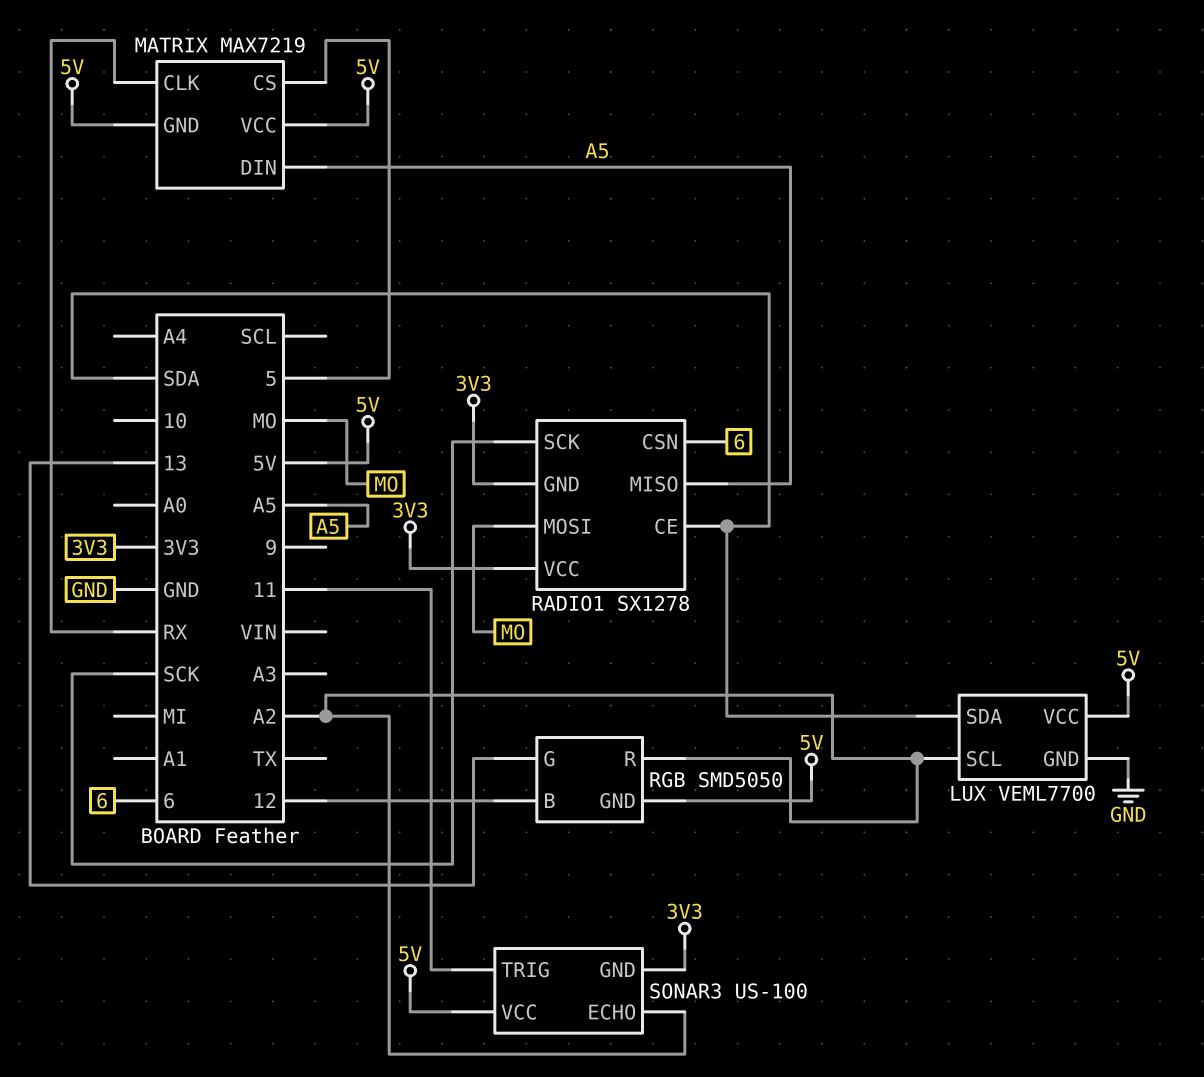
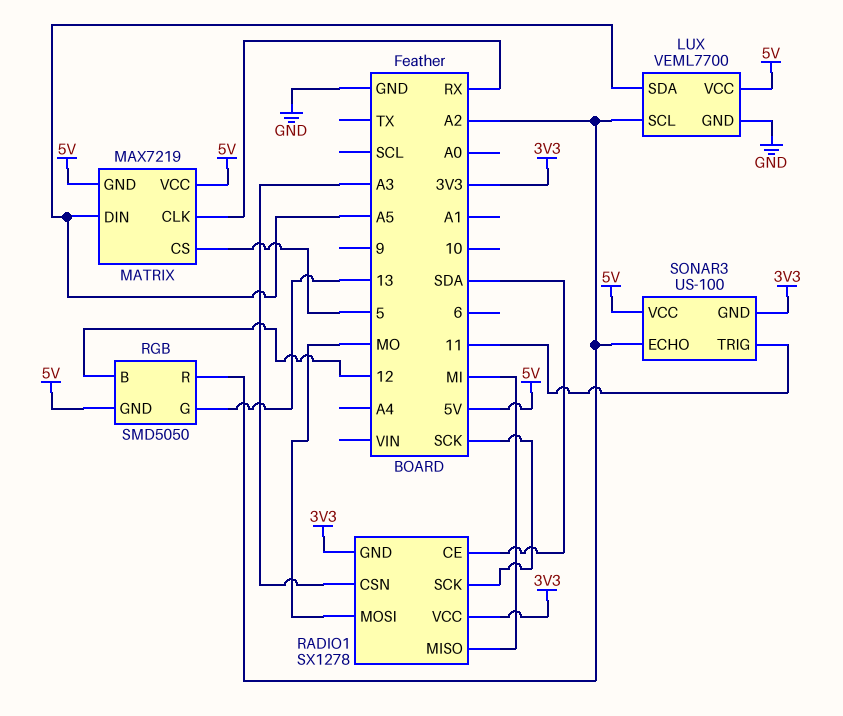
LUX pin SDA: SDA -> A5
RADIO1 pin CSN: 6 -> A3
RADIO1 pin MISO: A5 -> MI

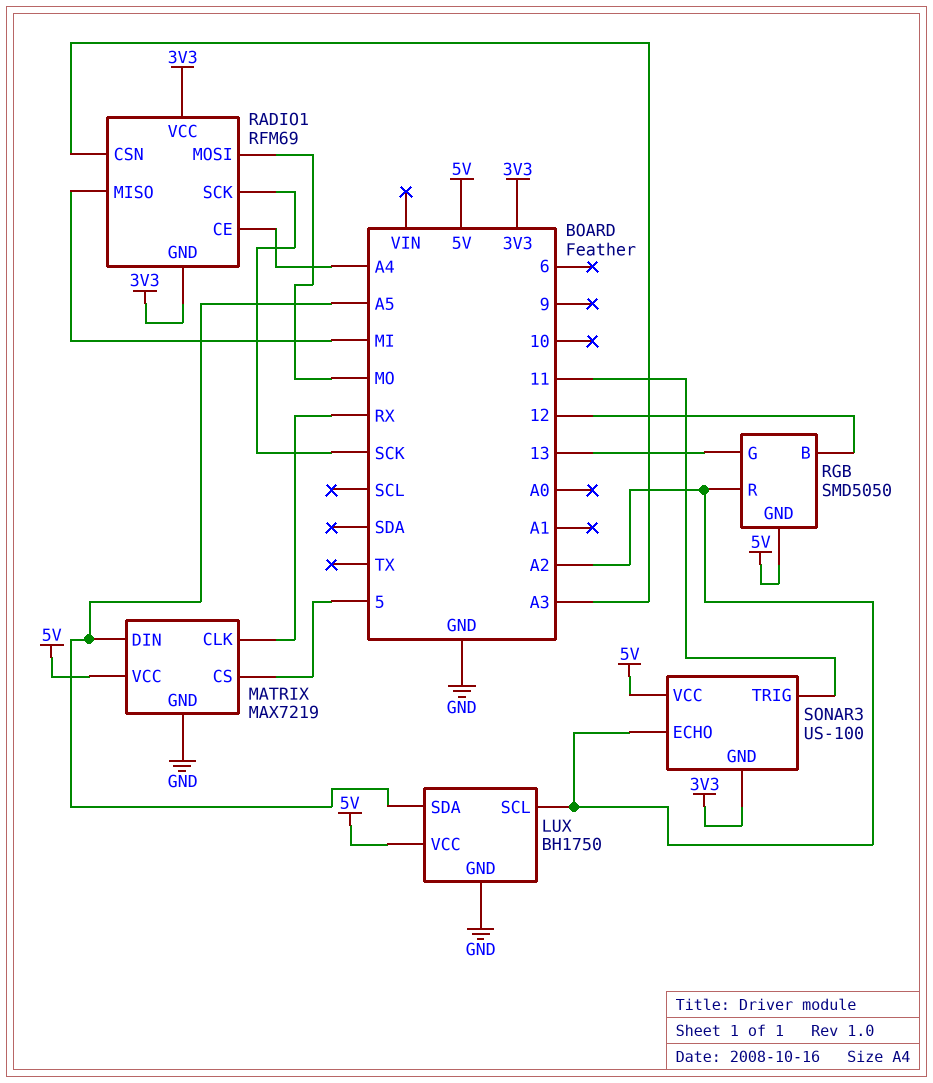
LUX: VEML7700 -> BH1750
MATRIX pin GND: 5V -> GND
RADIO1: SX1278 -> RFM69
RADIO1 pin CE: SDA -> A4

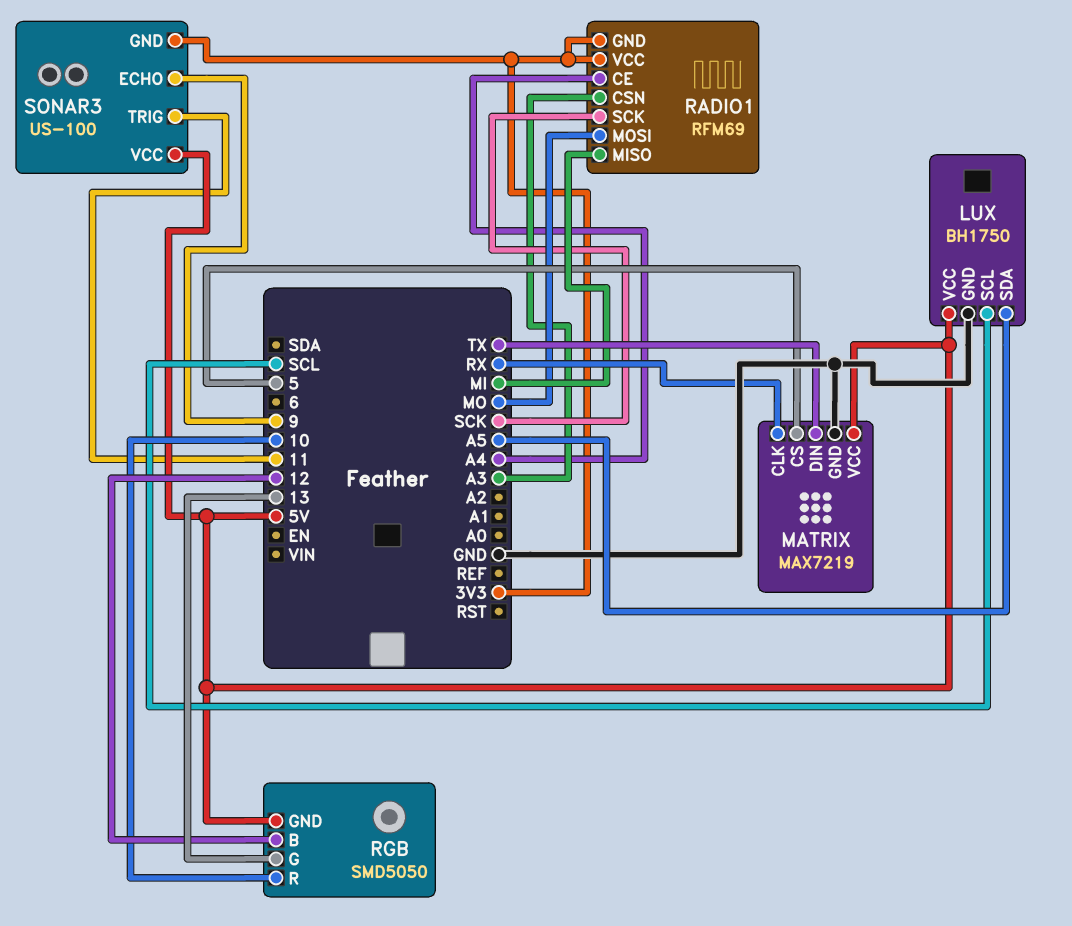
LUX pin SCL: A2 -> SCL
MATRIX pin DIN: A5 -> TX
RGB pin R: A2 -> 10
SONAR3 pin ECHO: A2 -> 9

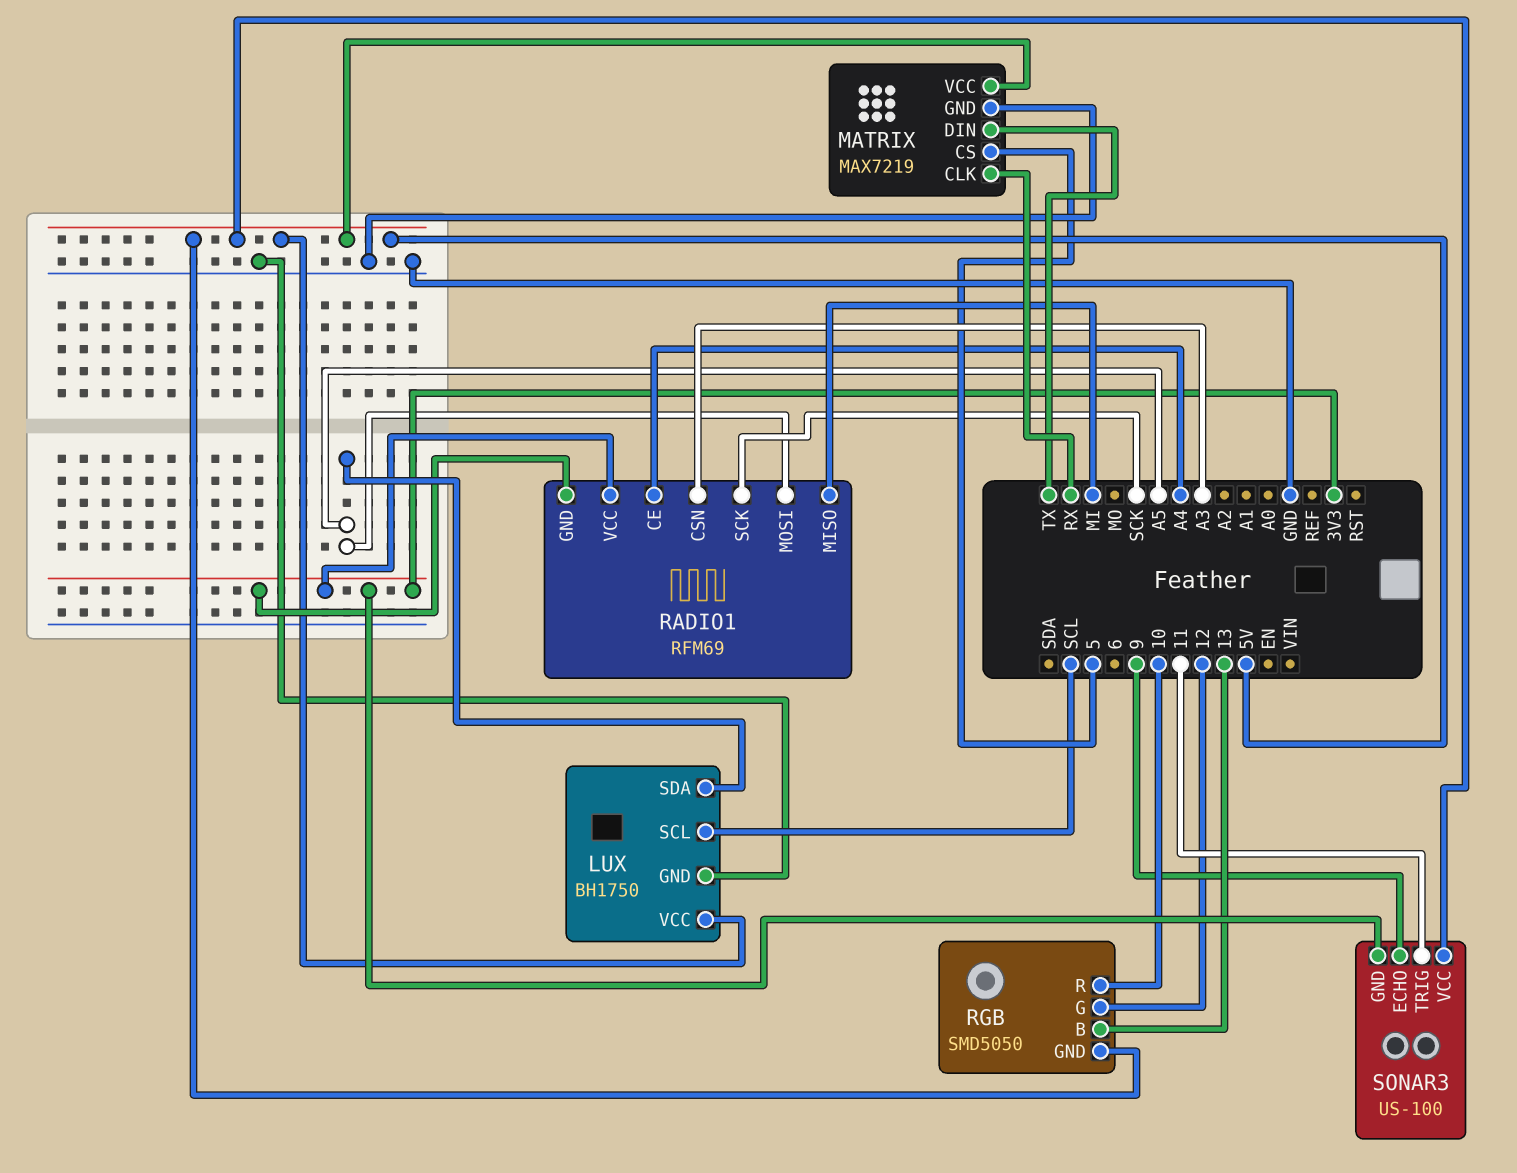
RADIO1 pin MOSI: MO -> A5
RGB pin B: 12 -> 13
RGB pin G: 13 -> 12

